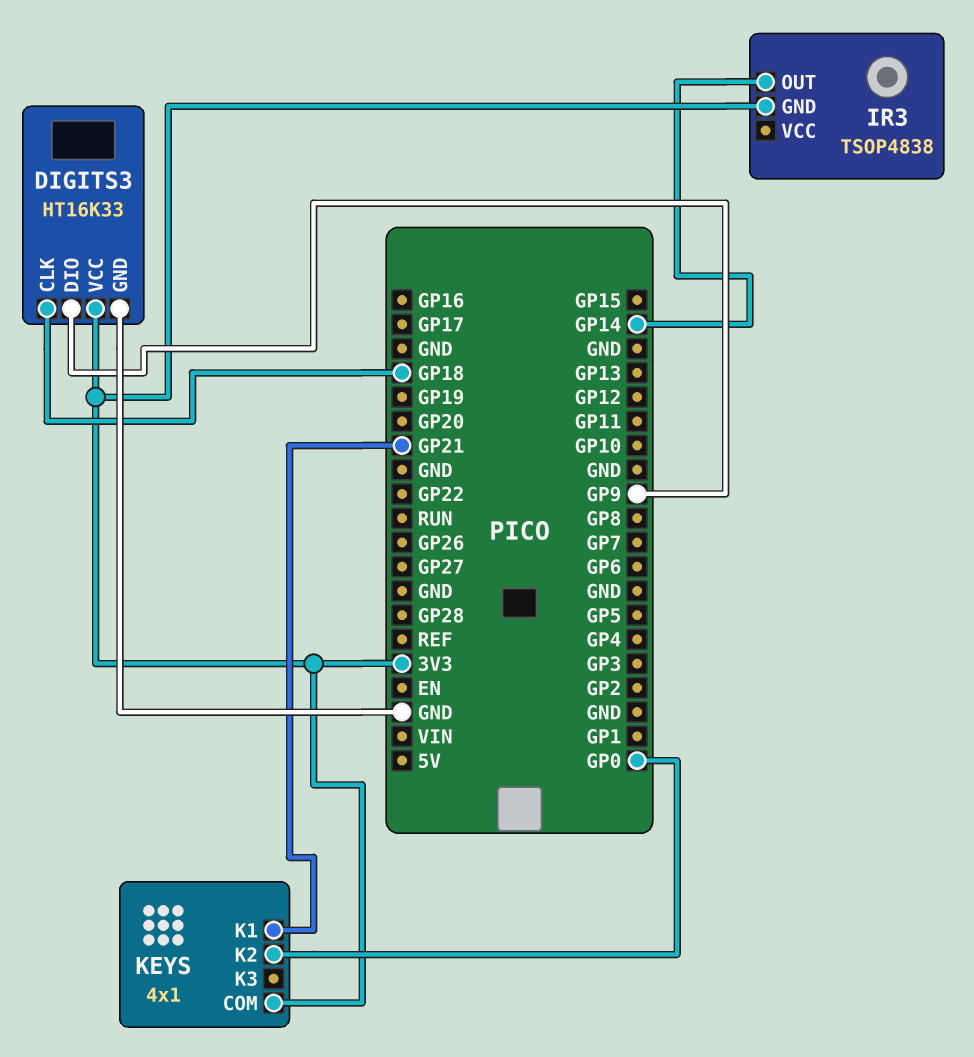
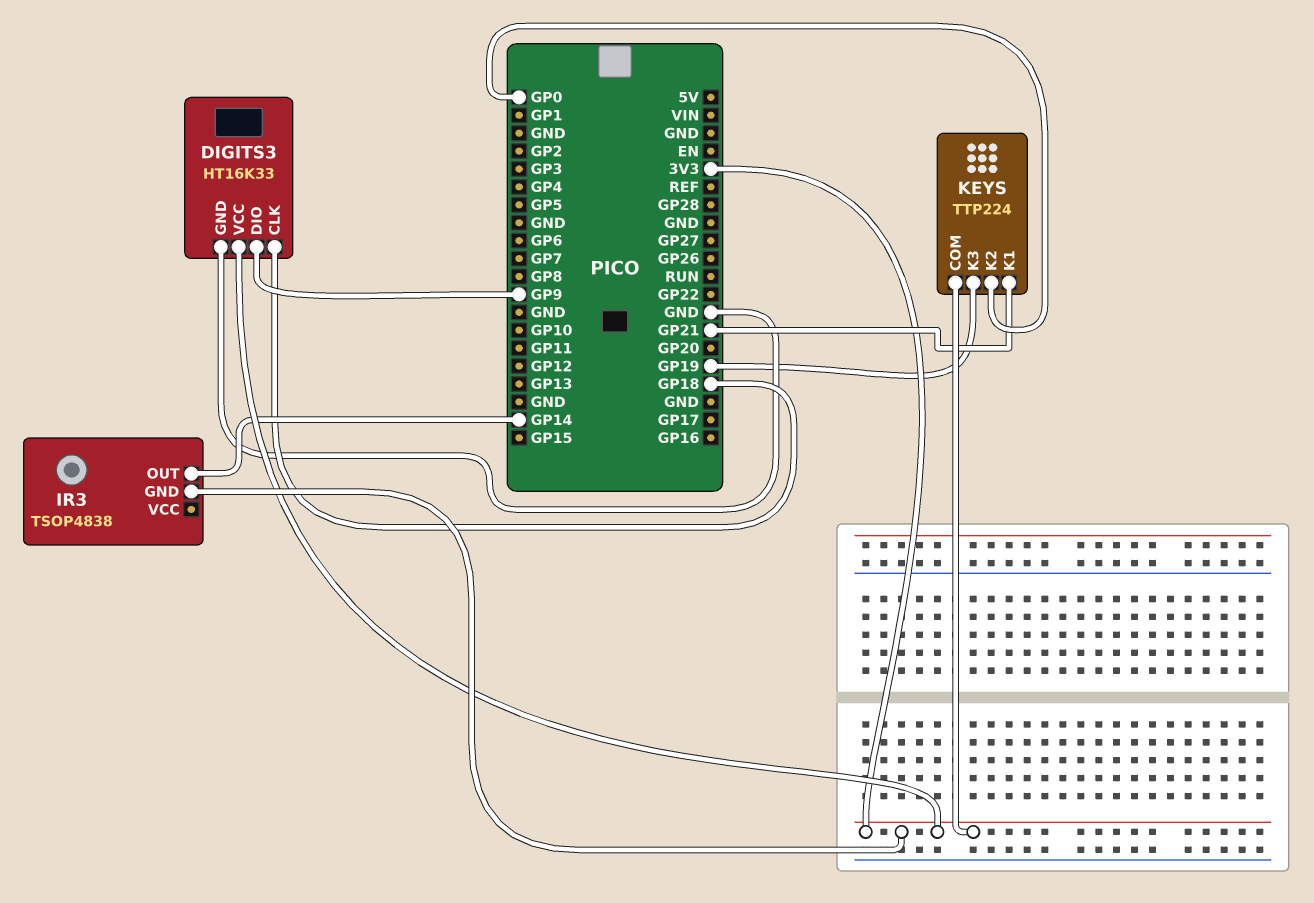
KEYS: 4x1 -> TTP224
KEYS pin K3: none -> GP19

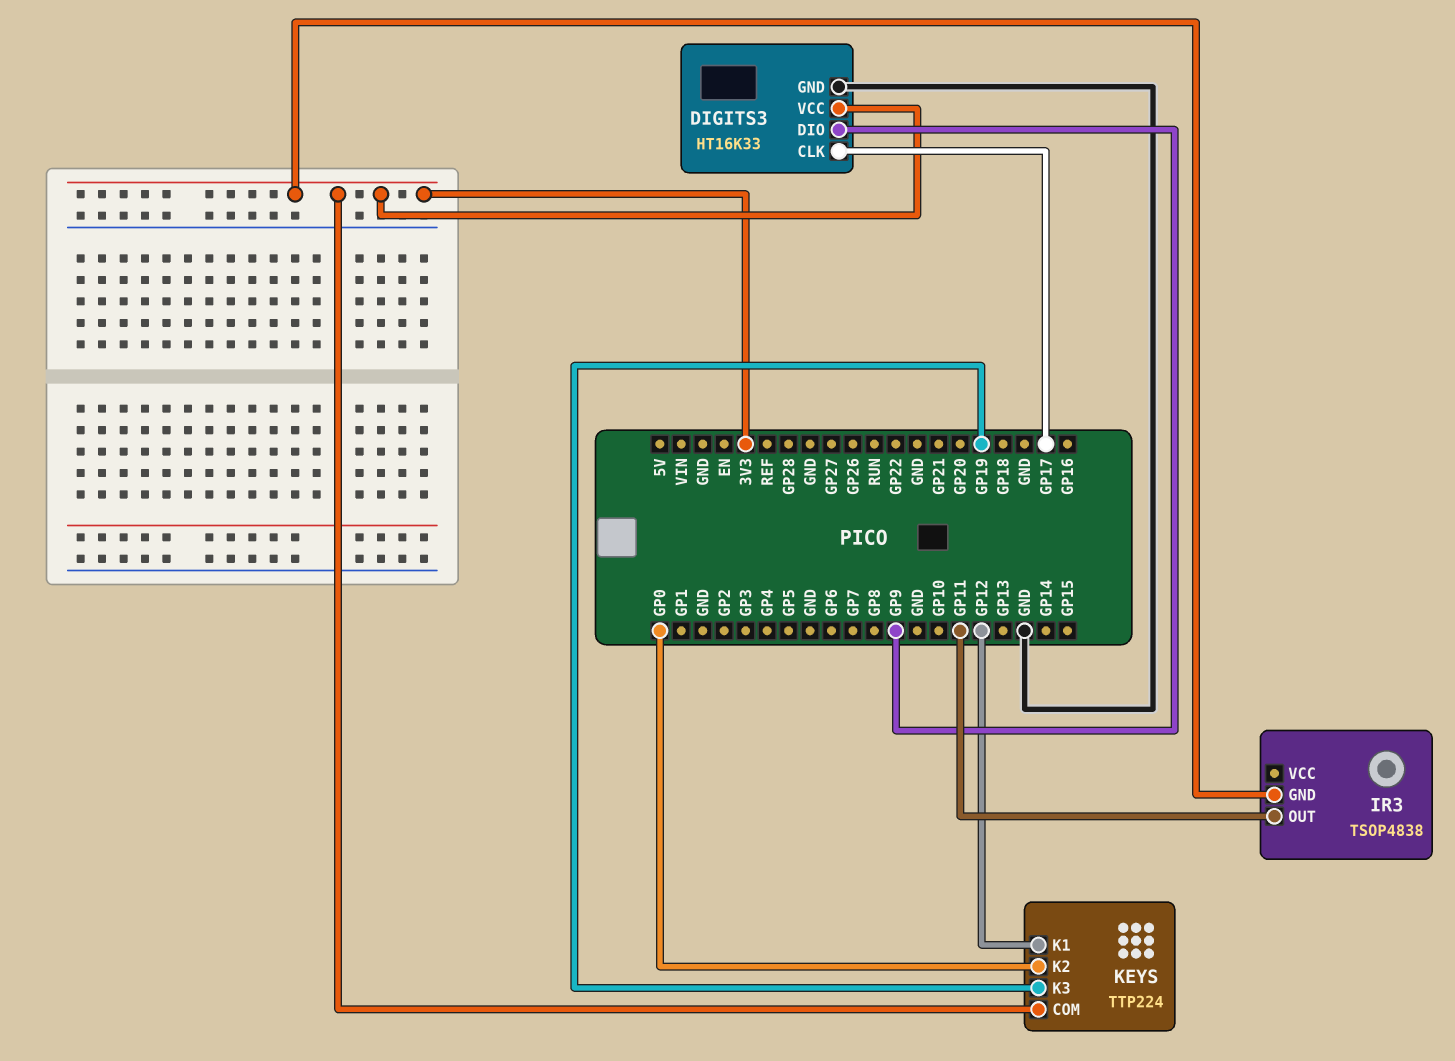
DIGITS3 pin CLK: GP18 -> GP17
IR3 pin OUT: GP14 -> GP11
KEYS pin K1: GP21 -> GP12

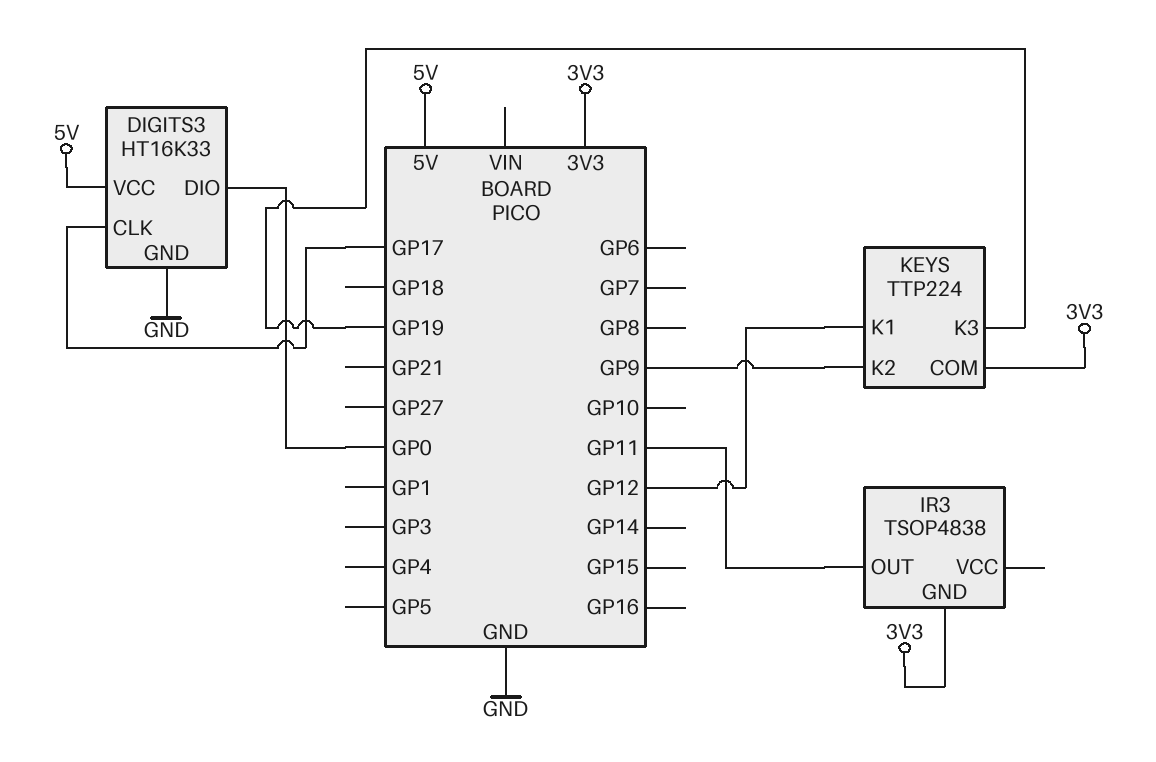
DIGITS3 pin DIO: GP9 -> GP0
DIGITS3 pin VCC: 3V3 -> 5V
KEYS pin K2: GP0 -> GP9

